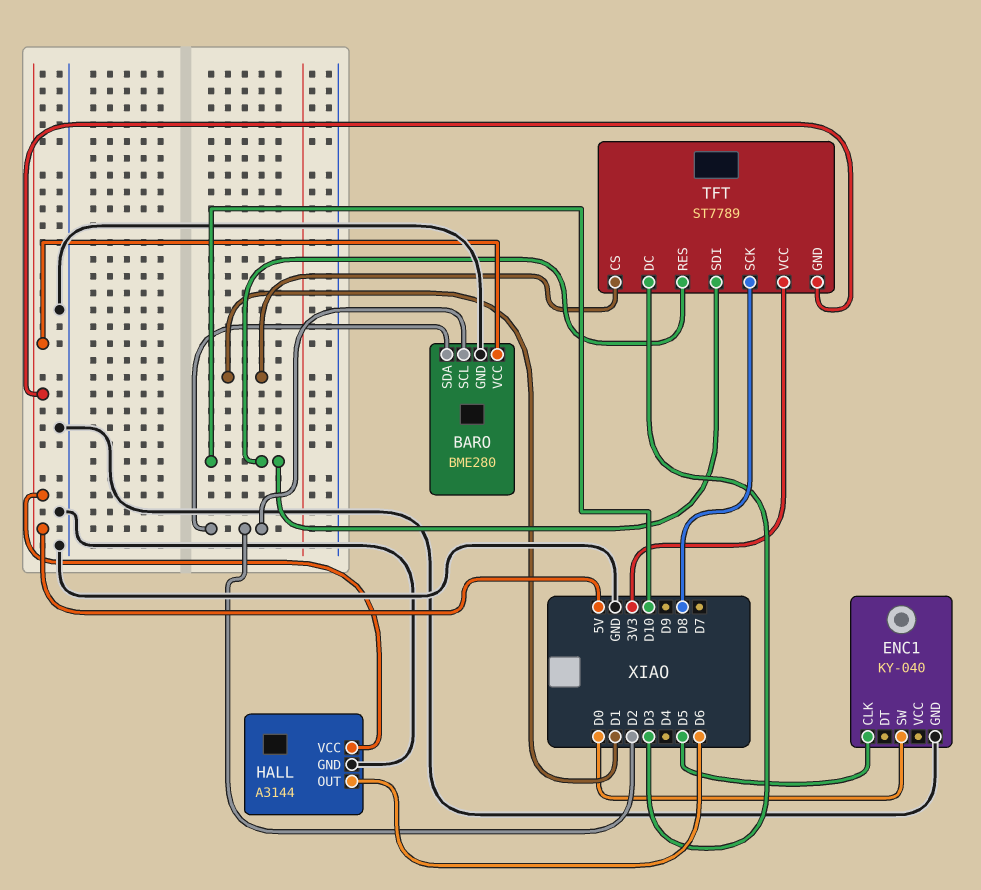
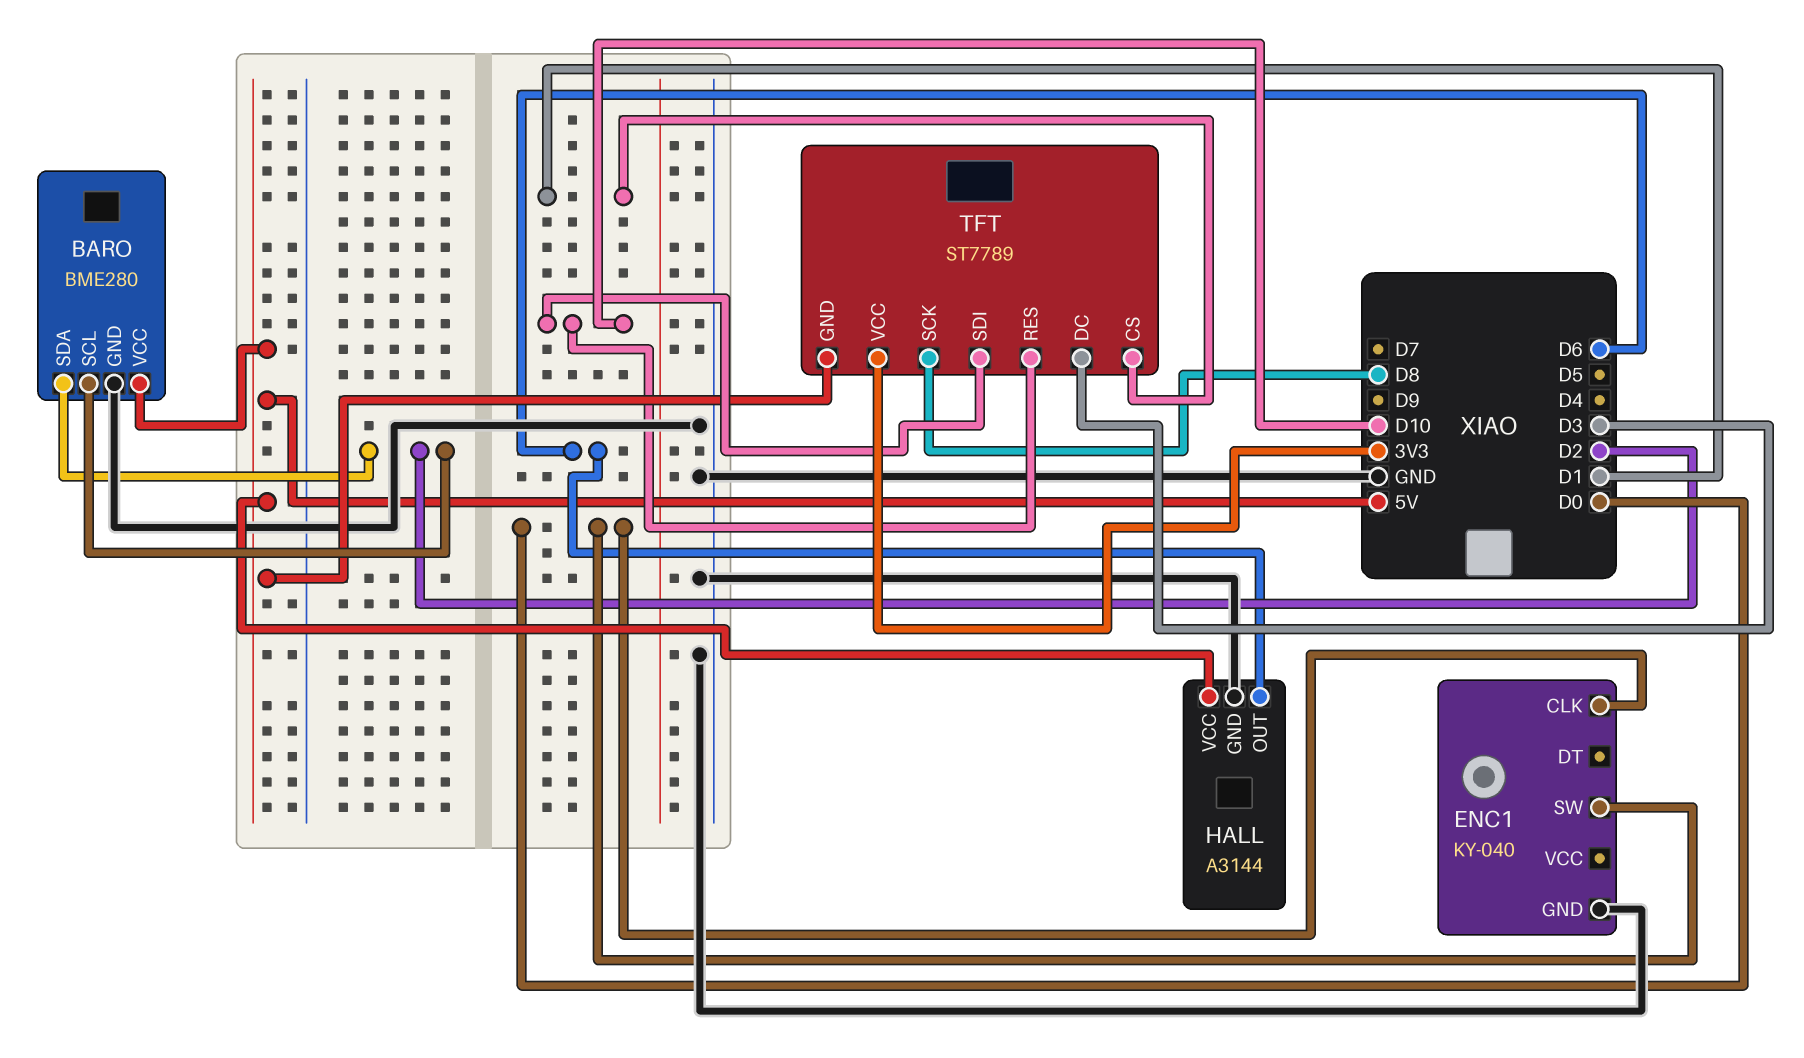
ENC1 pin CLK: D5 -> D0

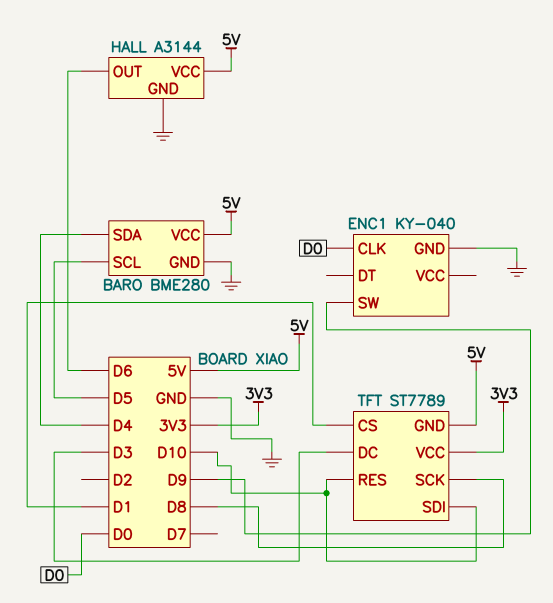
BARO pin SCL: D2 -> D5
BARO pin SDA: D2 -> D4
ENC1 pin SW: D0 -> D9

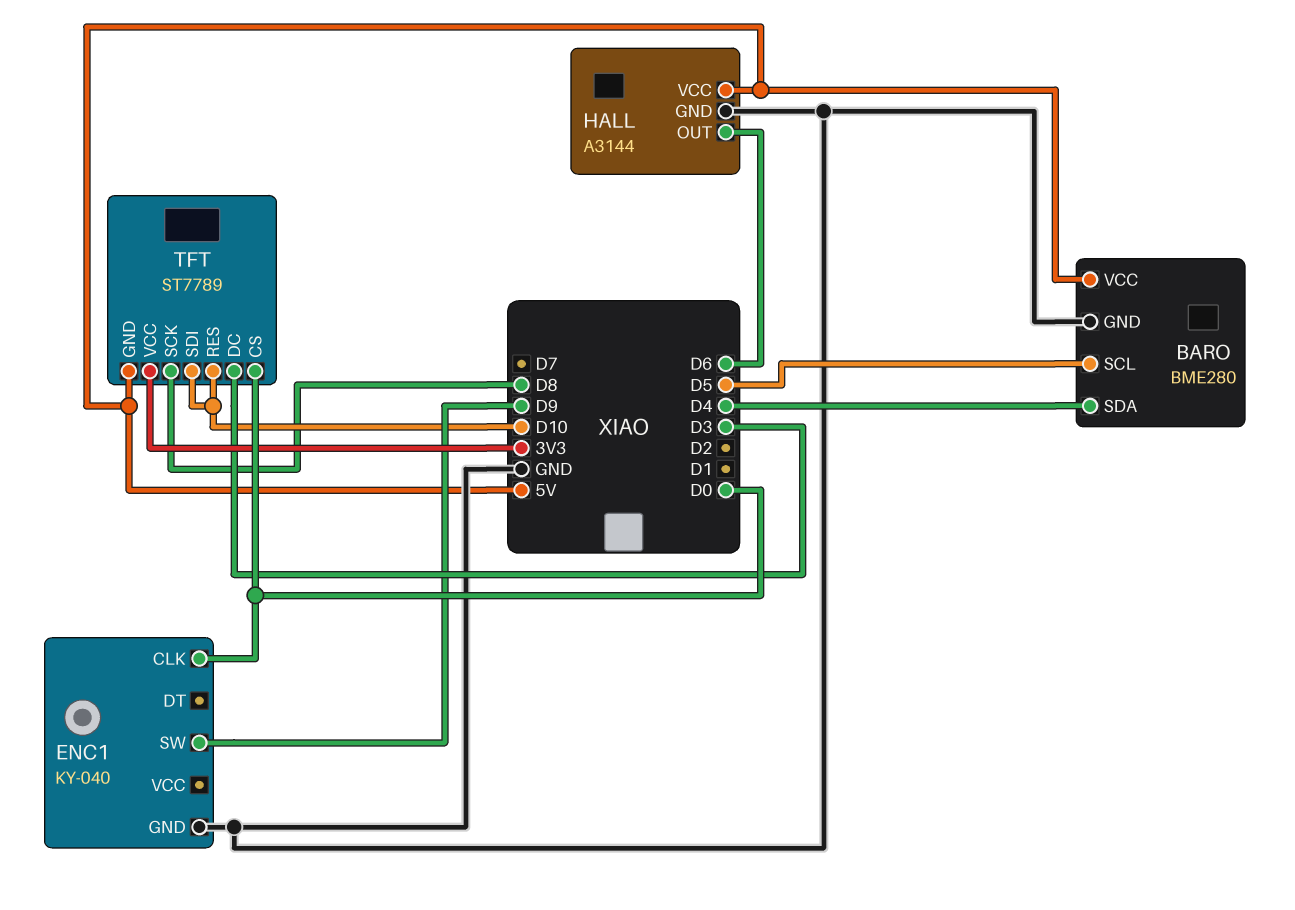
TFT pin CS: D1 -> D0

